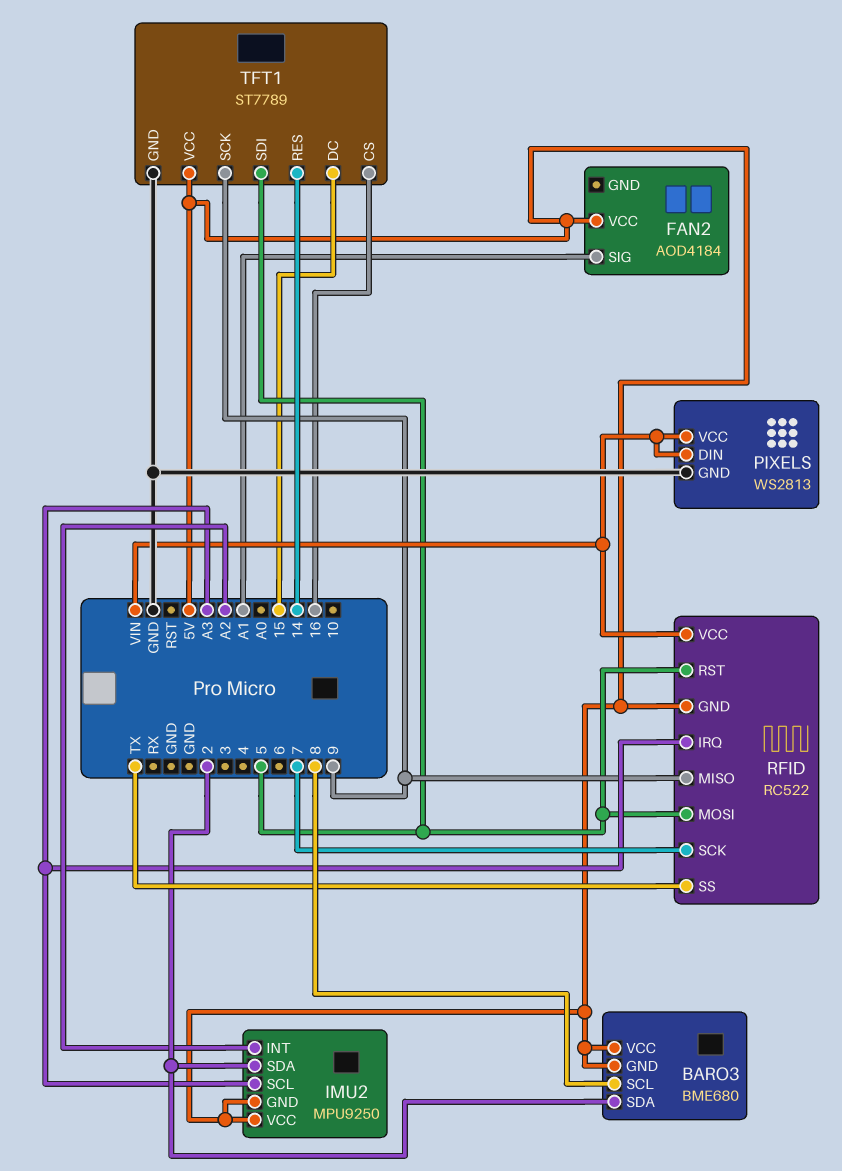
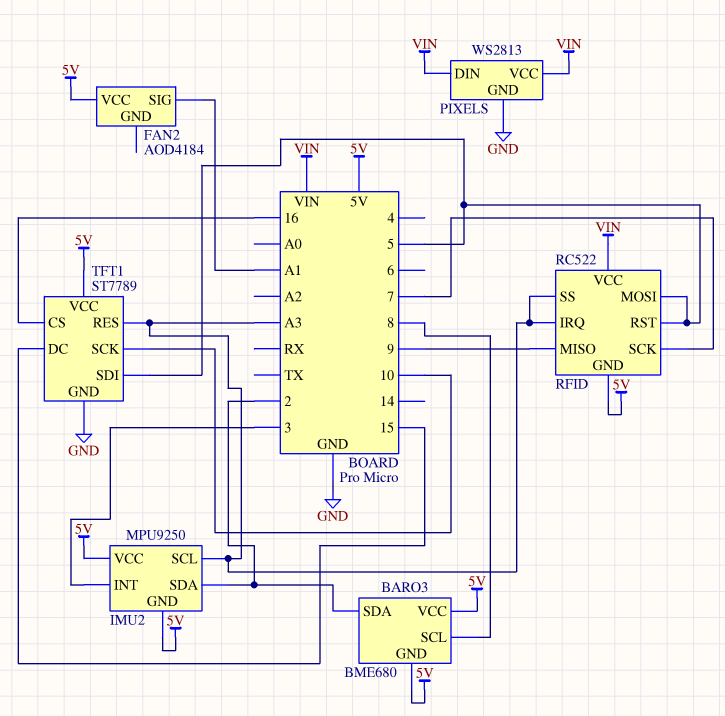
IMU2 pin INT: A2 -> 3
RFID pin SS: TX -> A3
TFT1 pin RES: 14 -> A3
TFT1 pin SCK: 9 -> 10

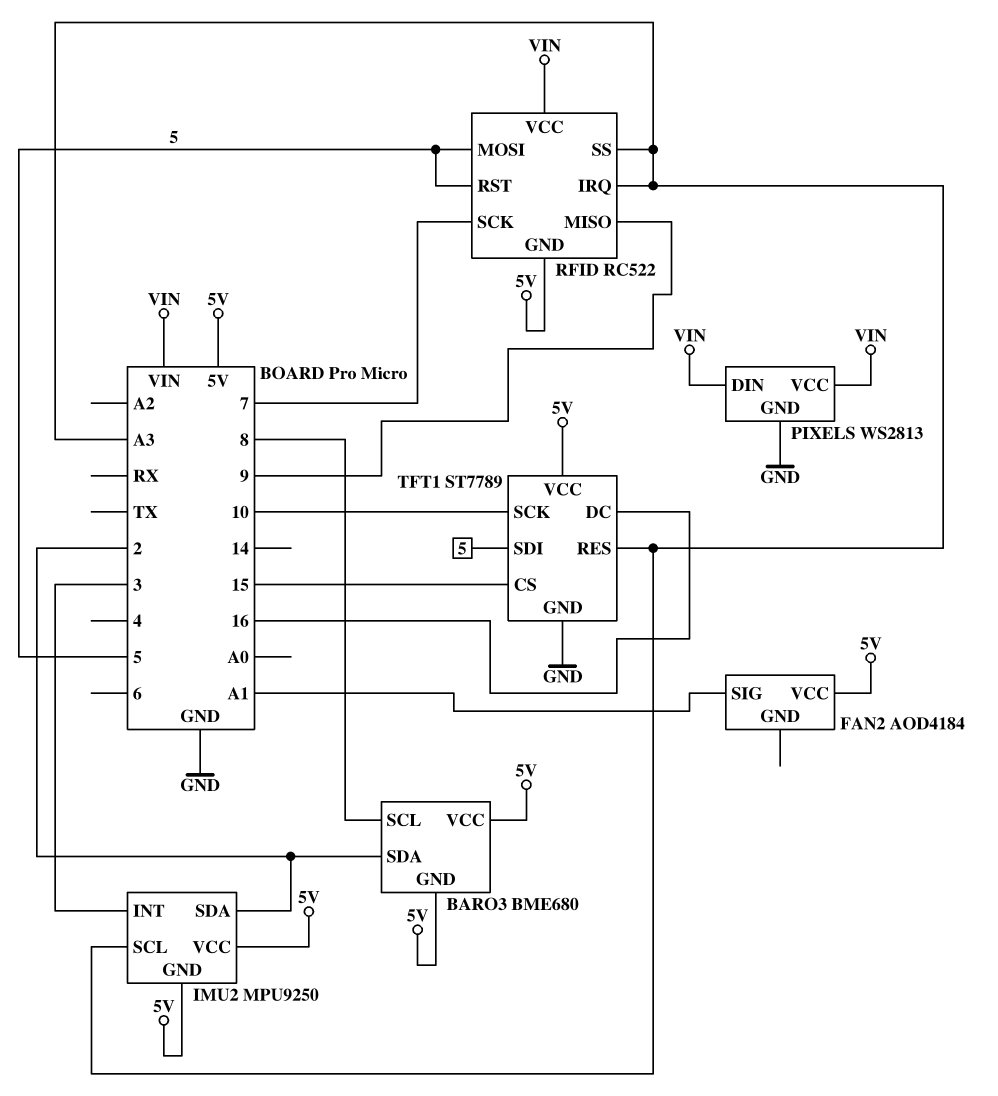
TFT1 pin CS: 16 -> 15
TFT1 pin DC: 15 -> 16

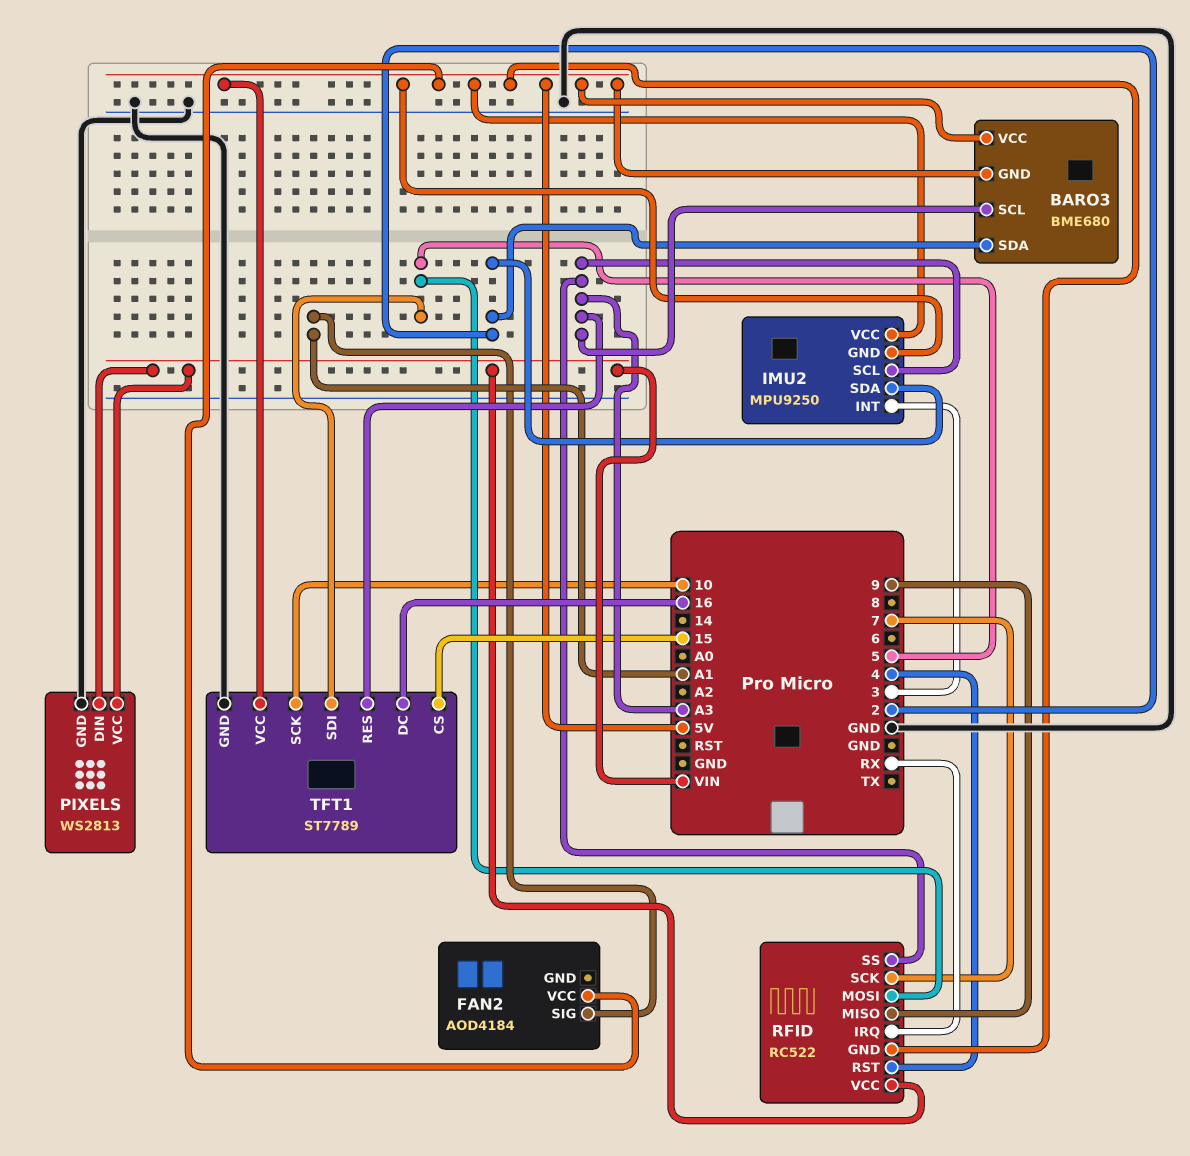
BARO3 pin SCL: 8 -> A3
RFID pin IRQ: A3 -> RX
RFID pin RST: 5 -> 4

